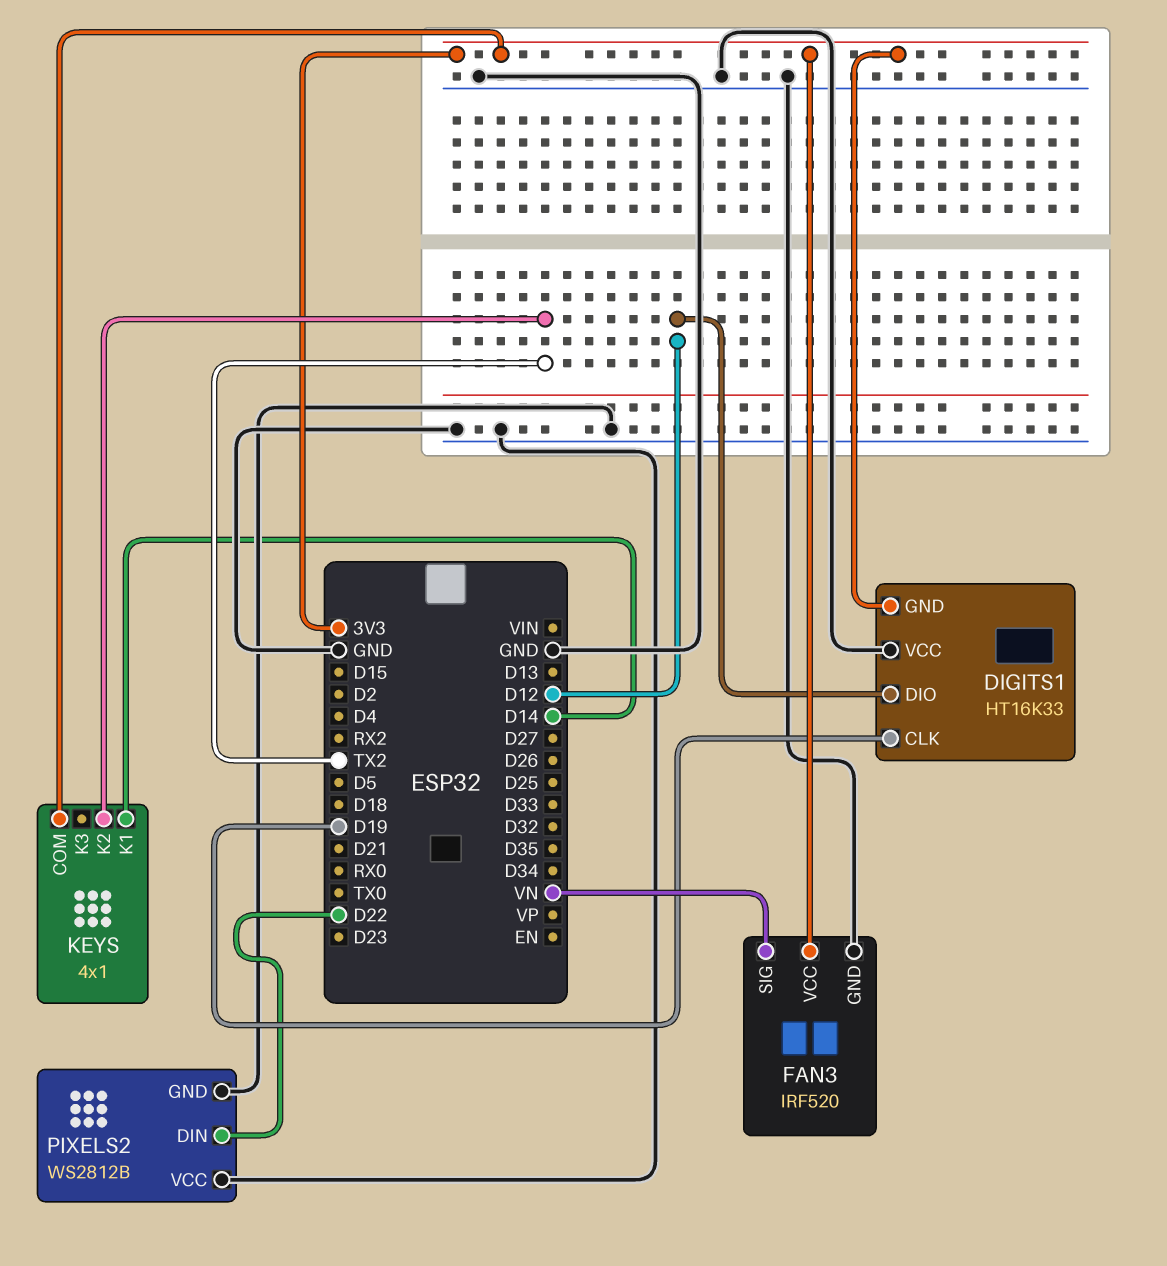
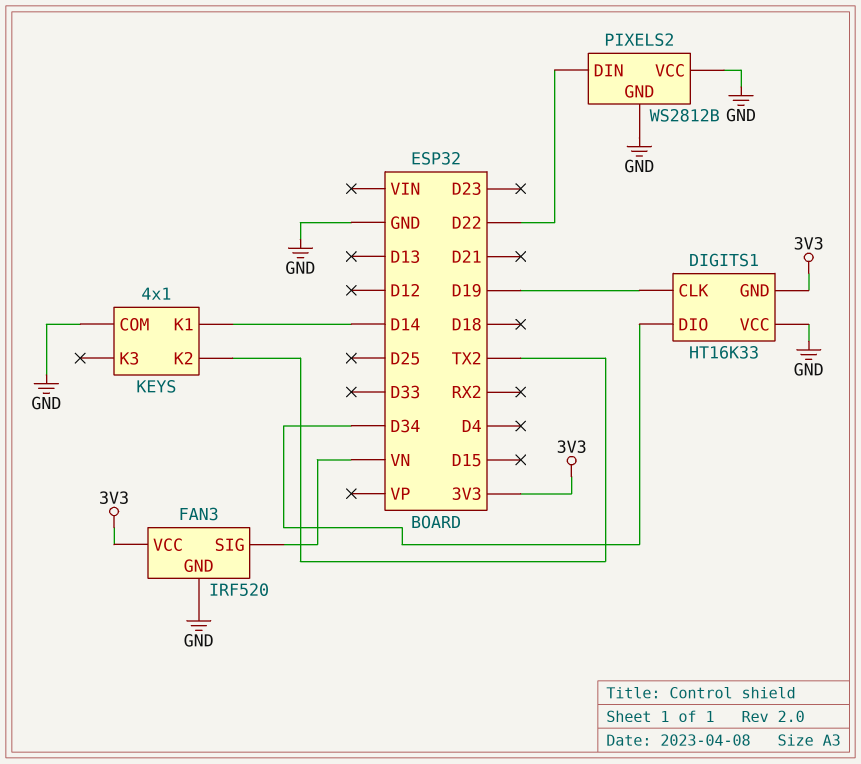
DIGITS1 pin DIO: D12 -> D34
KEYS pin COM: 3V3 -> GND

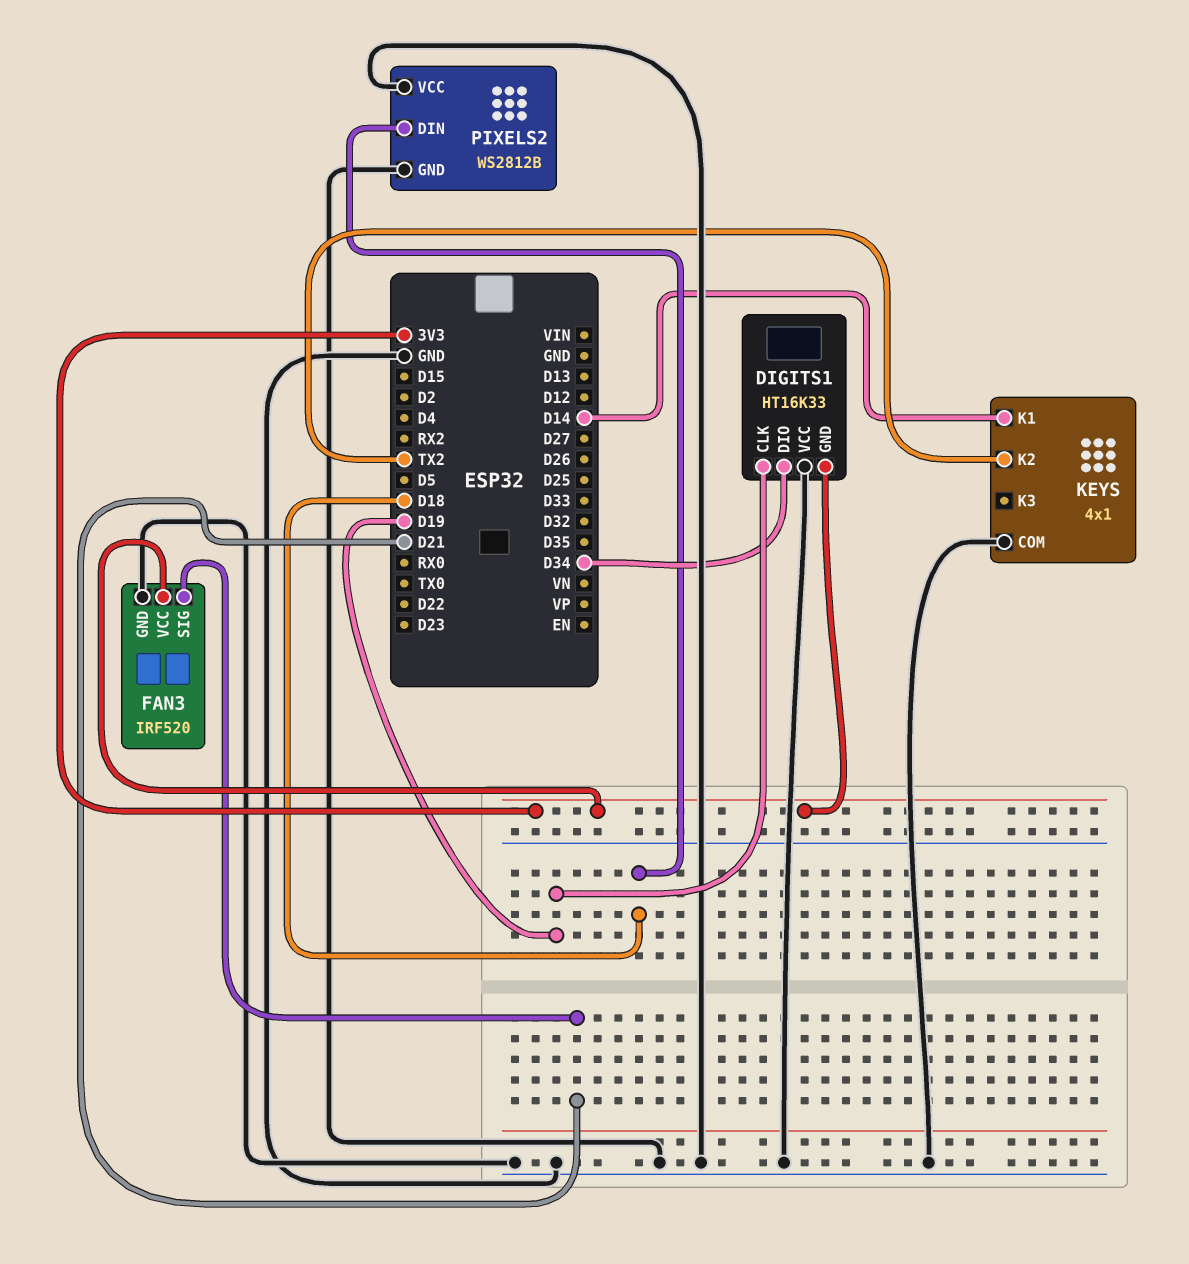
FAN3 pin SIG: VN -> D21
PIXELS2 pin DIN: D22 -> D18

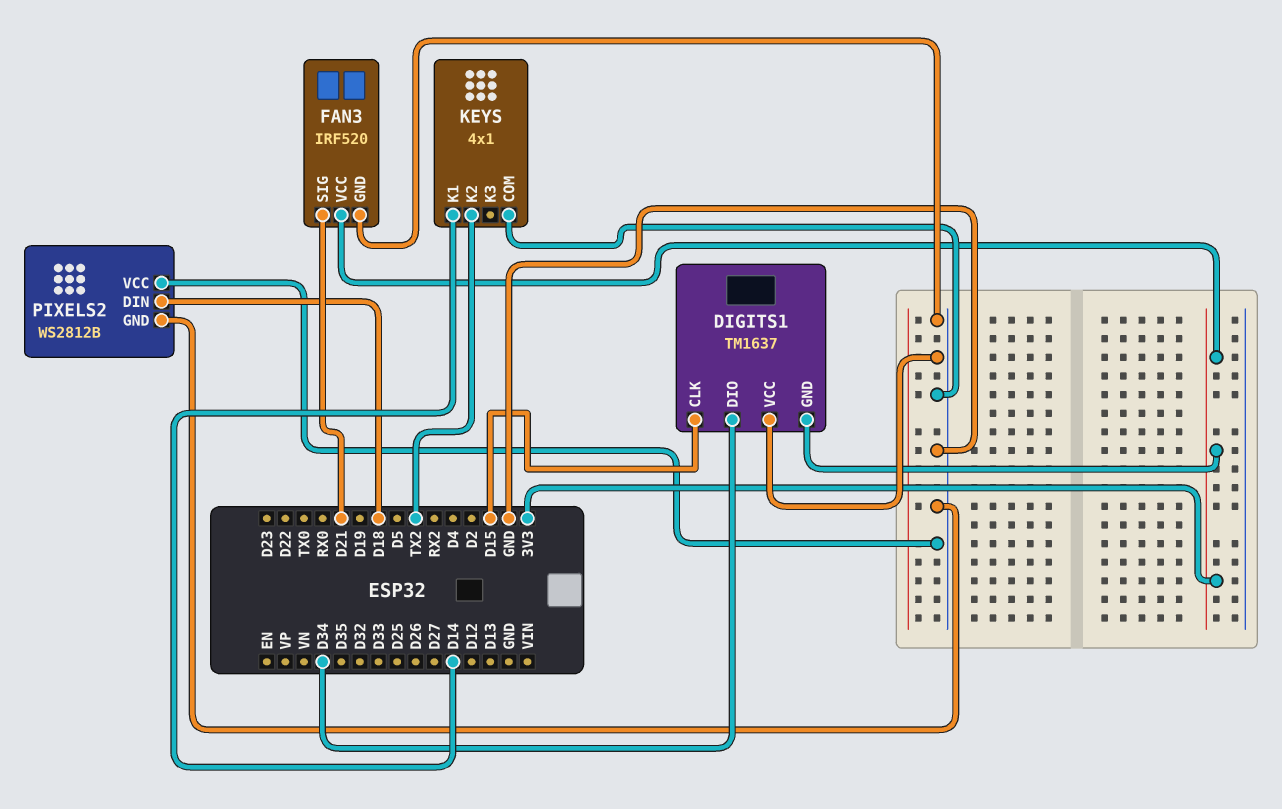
DIGITS1: HT16K33 -> TM1637
DIGITS1 pin CLK: D19 -> D15

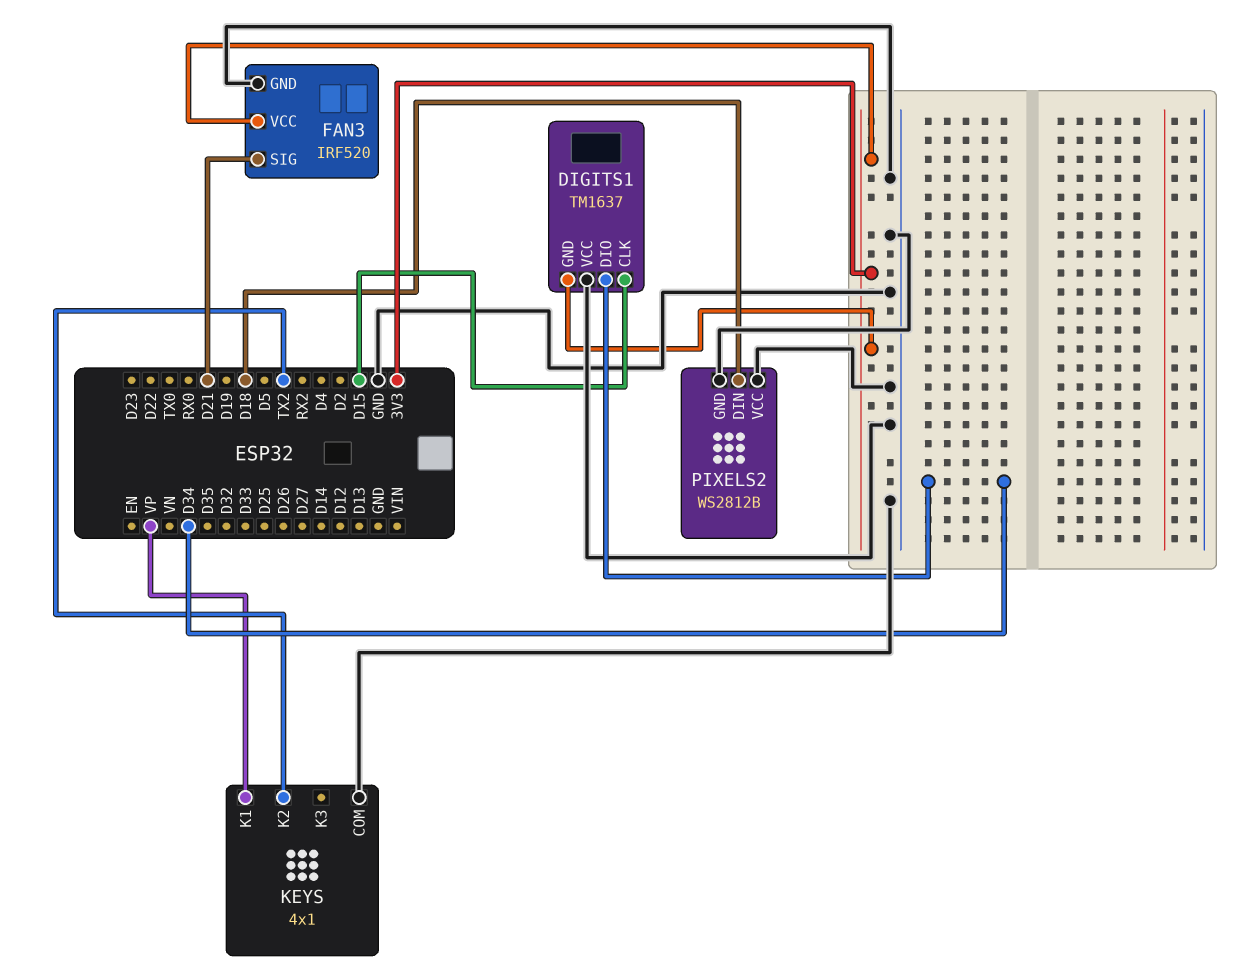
KEYS pin K1: D14 -> VP

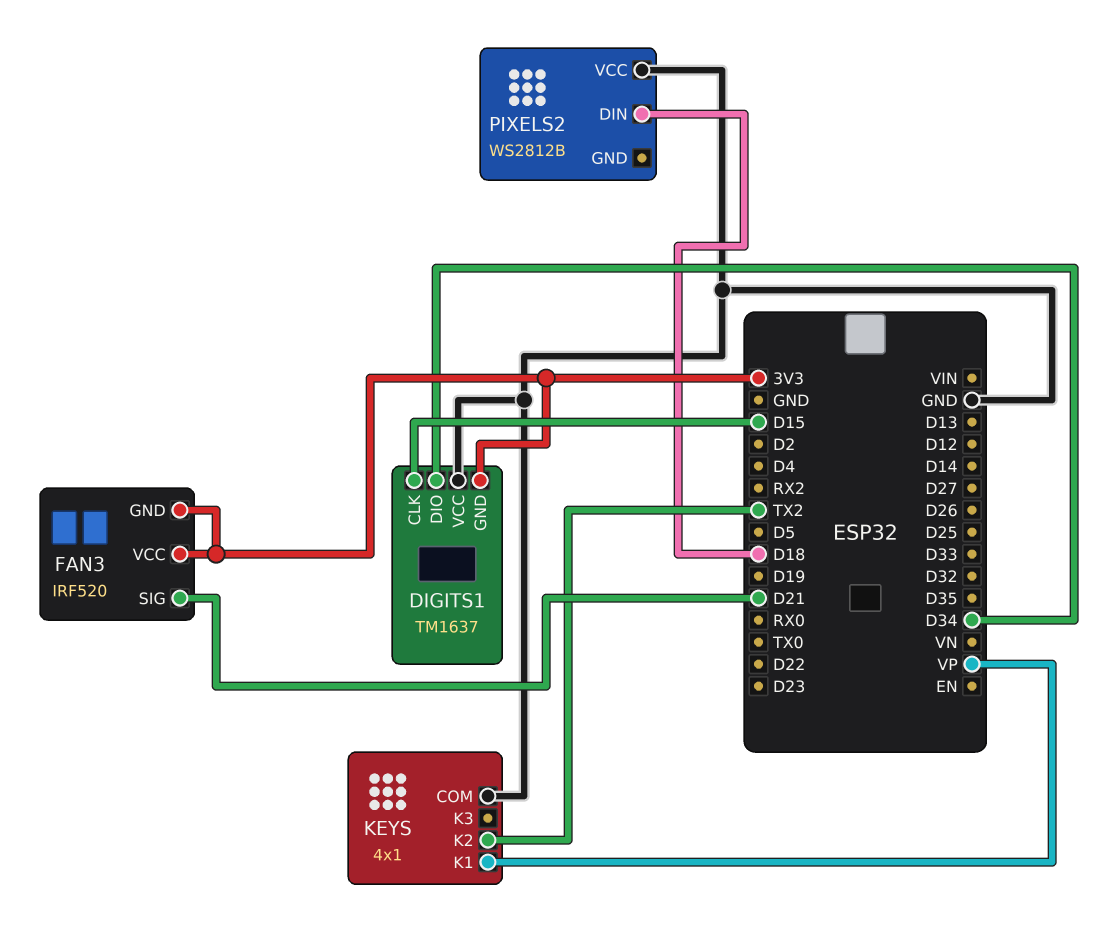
FAN3 pin GND: GND -> 3V3
PIXELS2 pin GND: GND -> none

